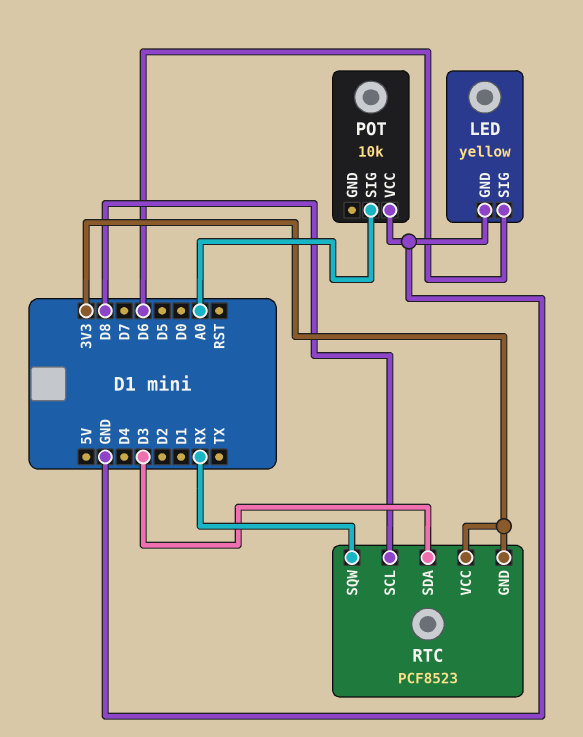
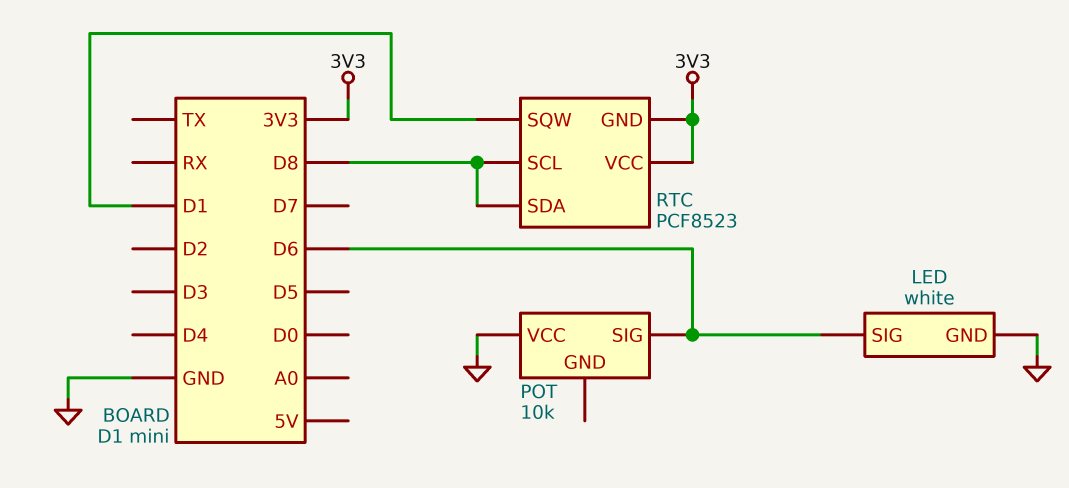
LED: yellow -> white
POT pin SIG: A0 -> D6
RTC pin SDA: D3 -> D8
RTC pin SQW: RX -> D1

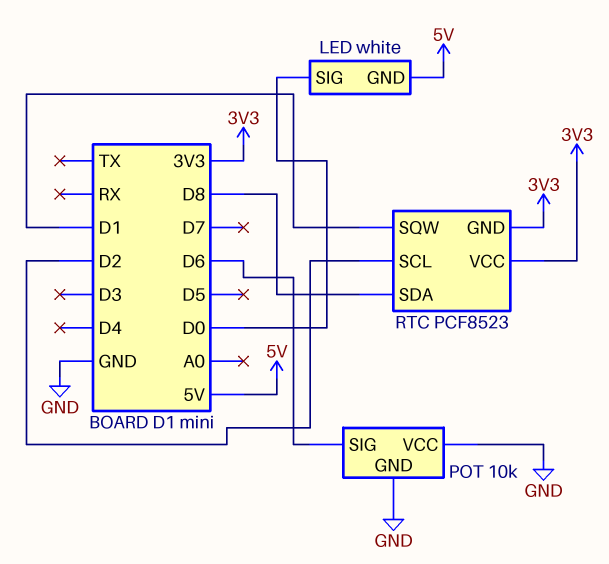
LED pin GND: GND -> 5V
LED pin SIG: D6 -> D0
POT pin GND: none -> GND
RTC pin SCL: D8 -> D2

